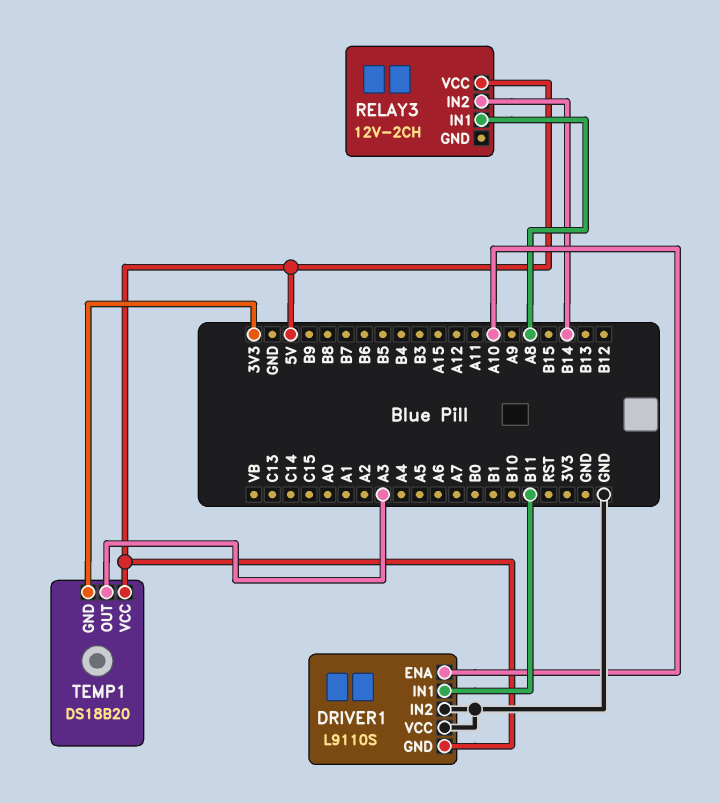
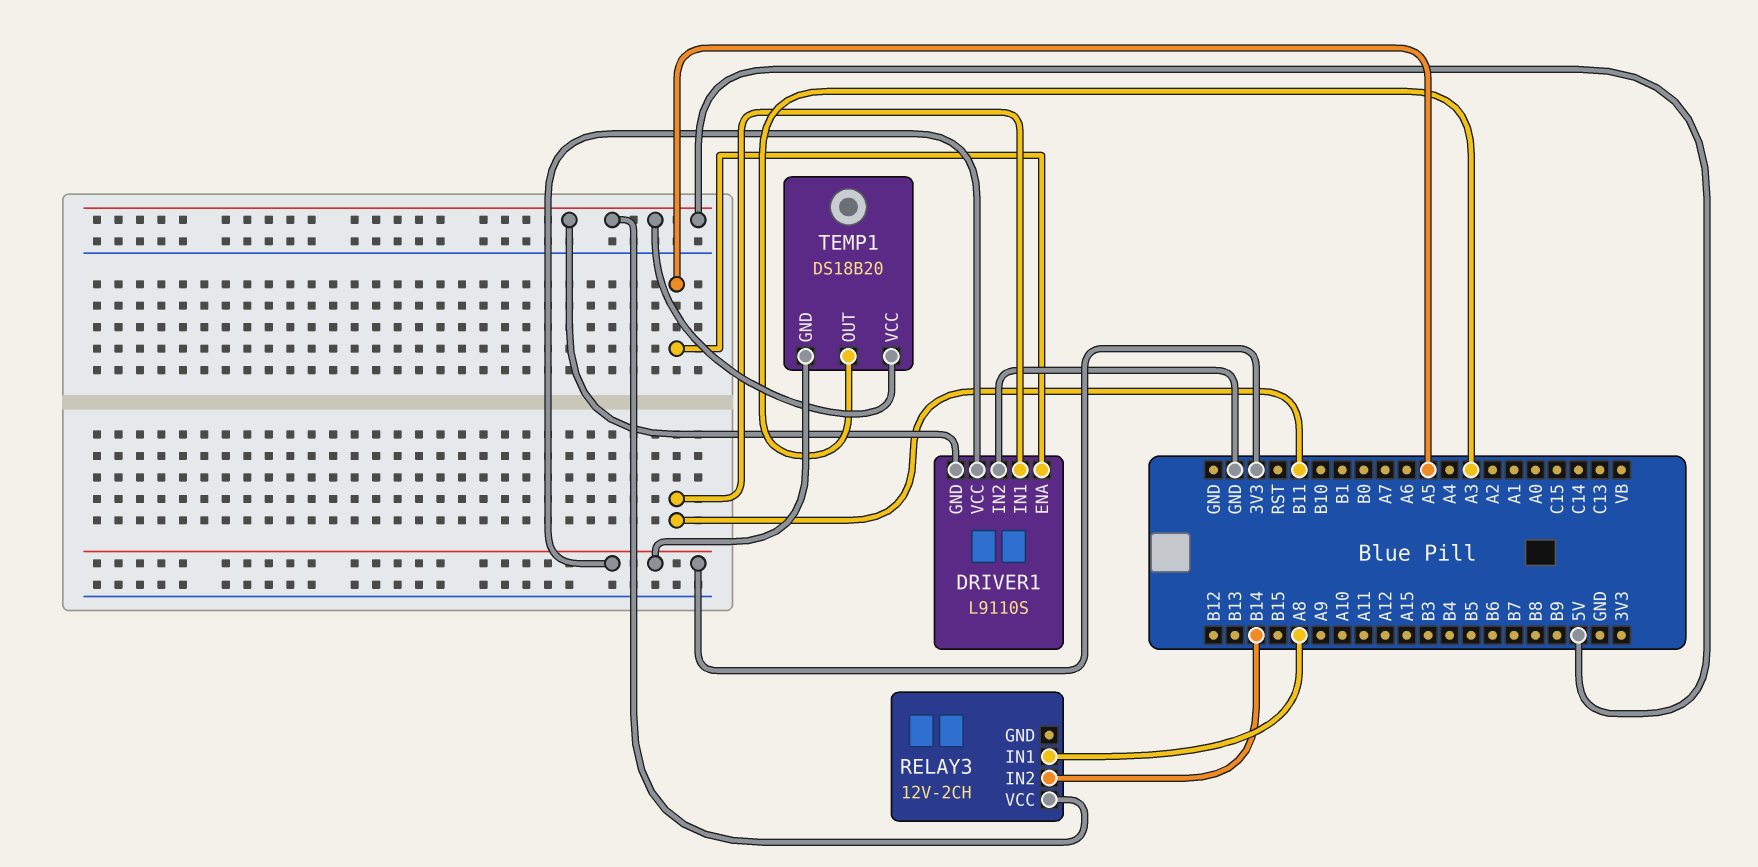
DRIVER1 pin ENA: A10 -> A5
DRIVER1 pin VCC: GND -> 3V3

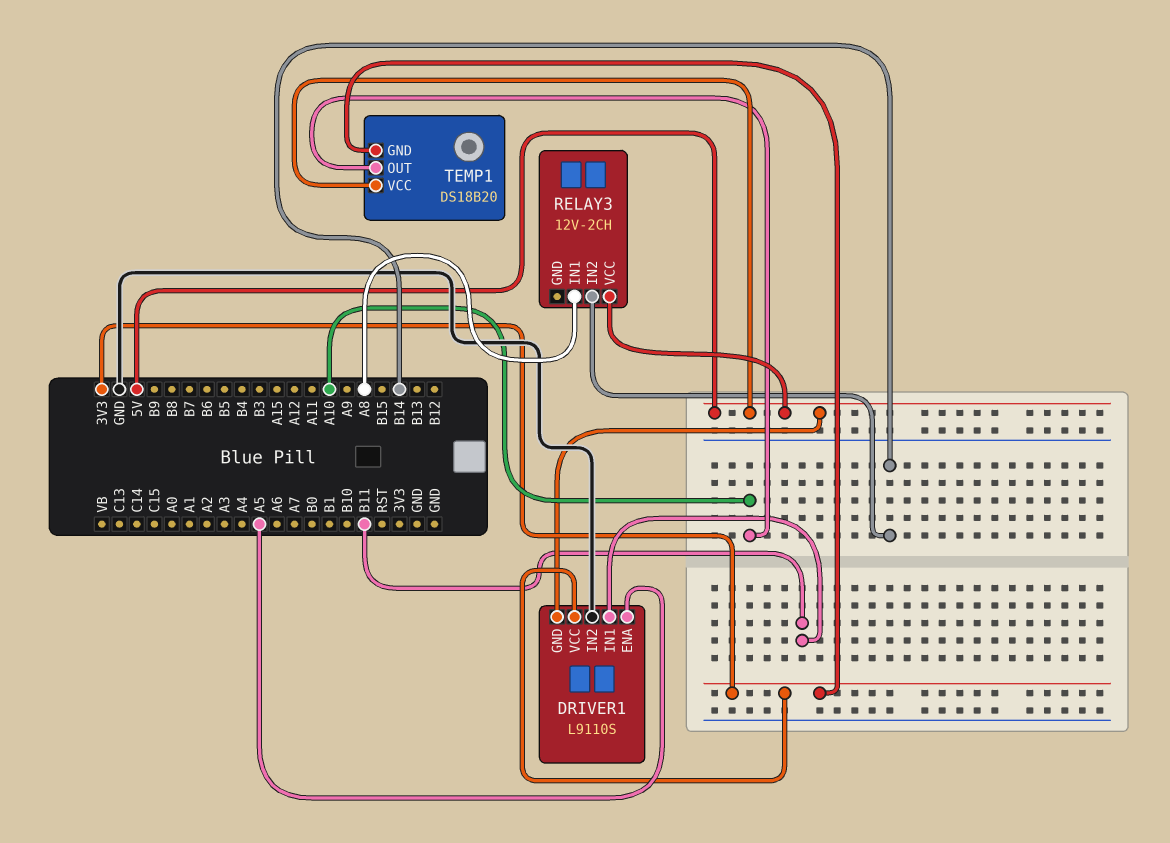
TEMP1 pin OUT: A3 -> A10

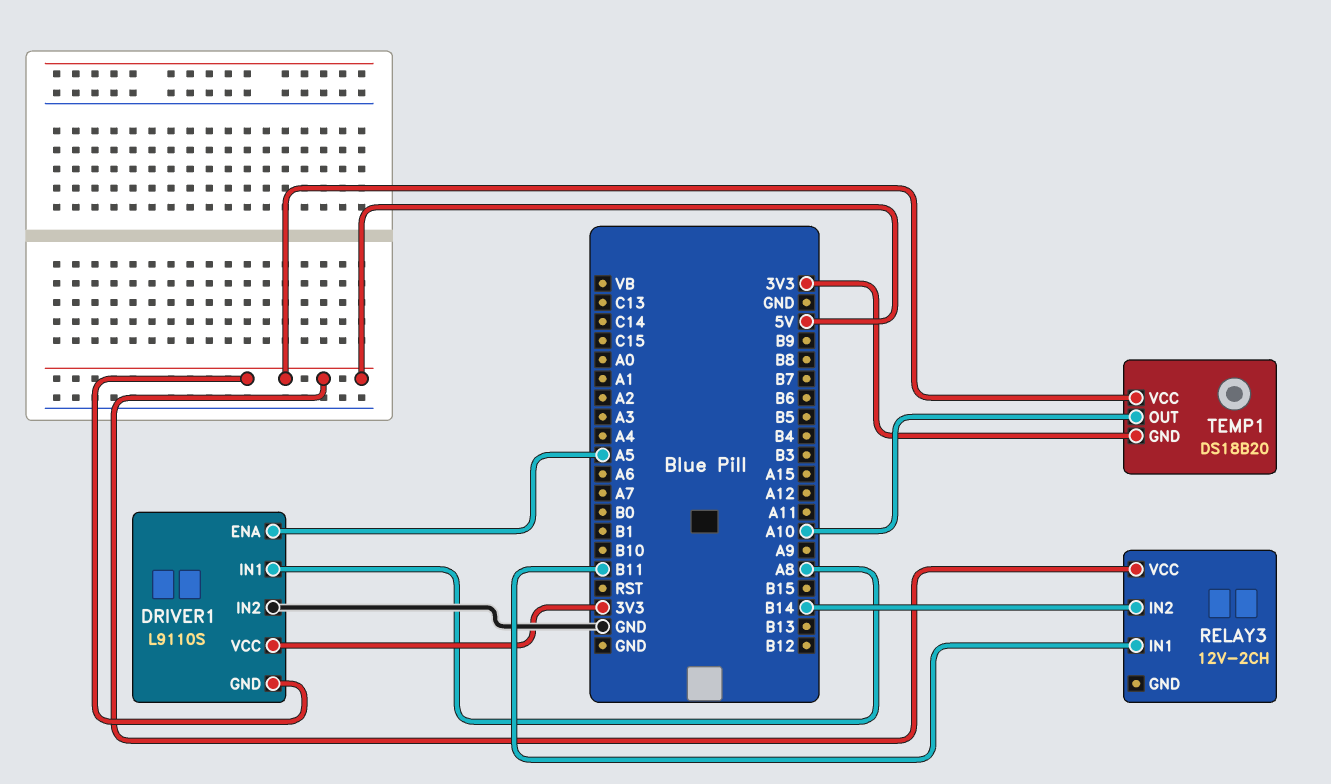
DRIVER1 pin IN1: B11 -> A8
RELAY3 pin IN1: A8 -> B11

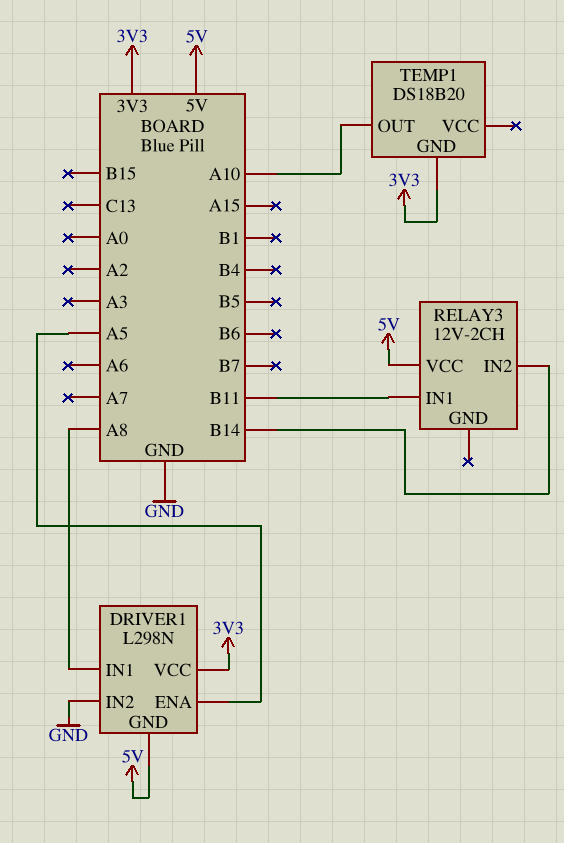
DRIVER1: L9110S -> L298N
TEMP1 pin VCC: 5V -> none

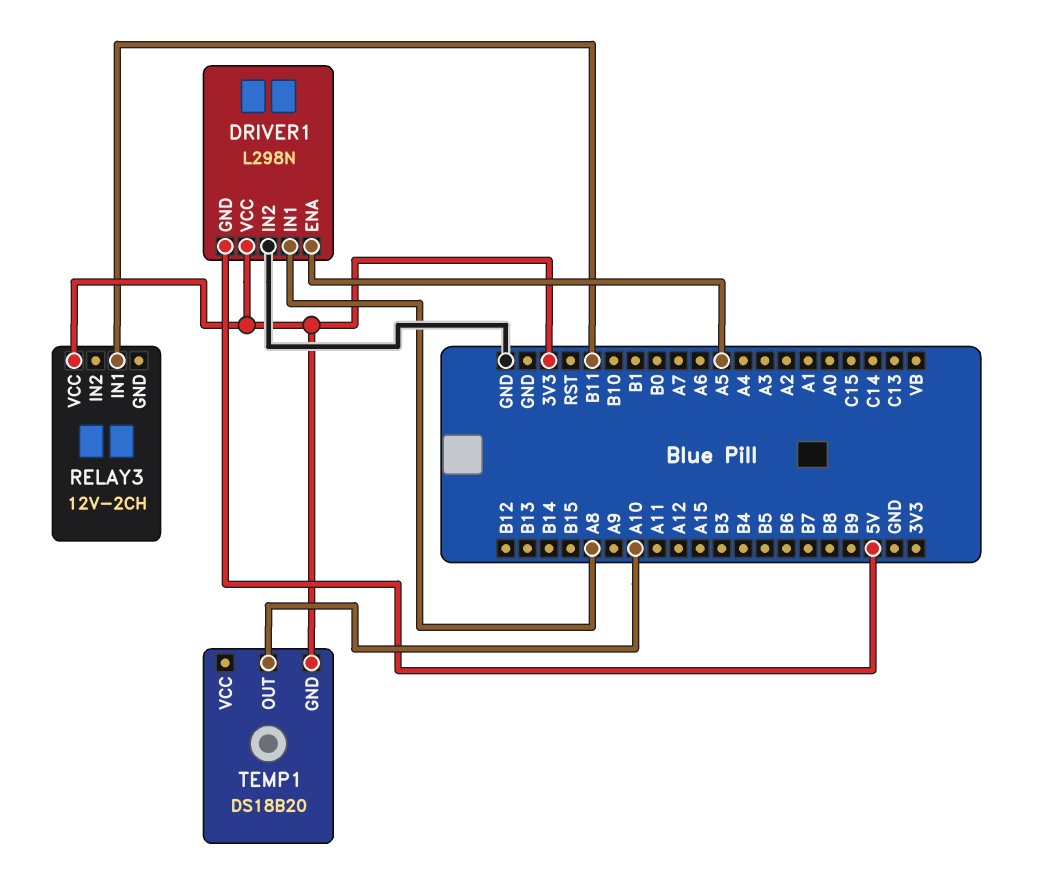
RELAY3 pin IN2: B14 -> none
RELAY3 pin VCC: 5V -> 3V3

